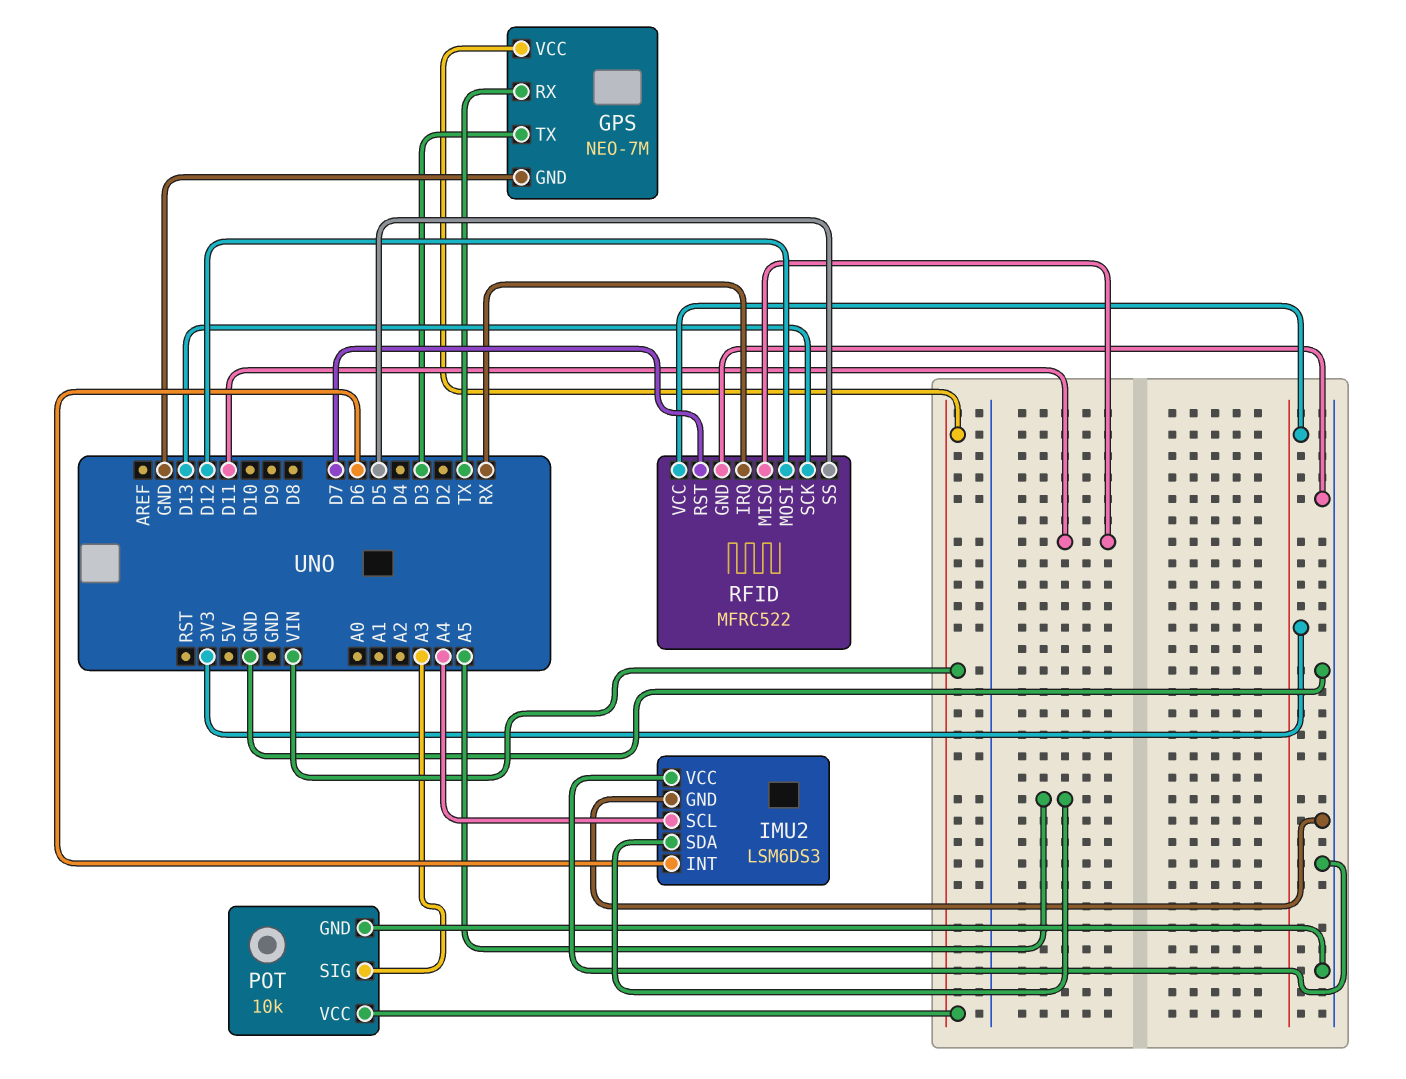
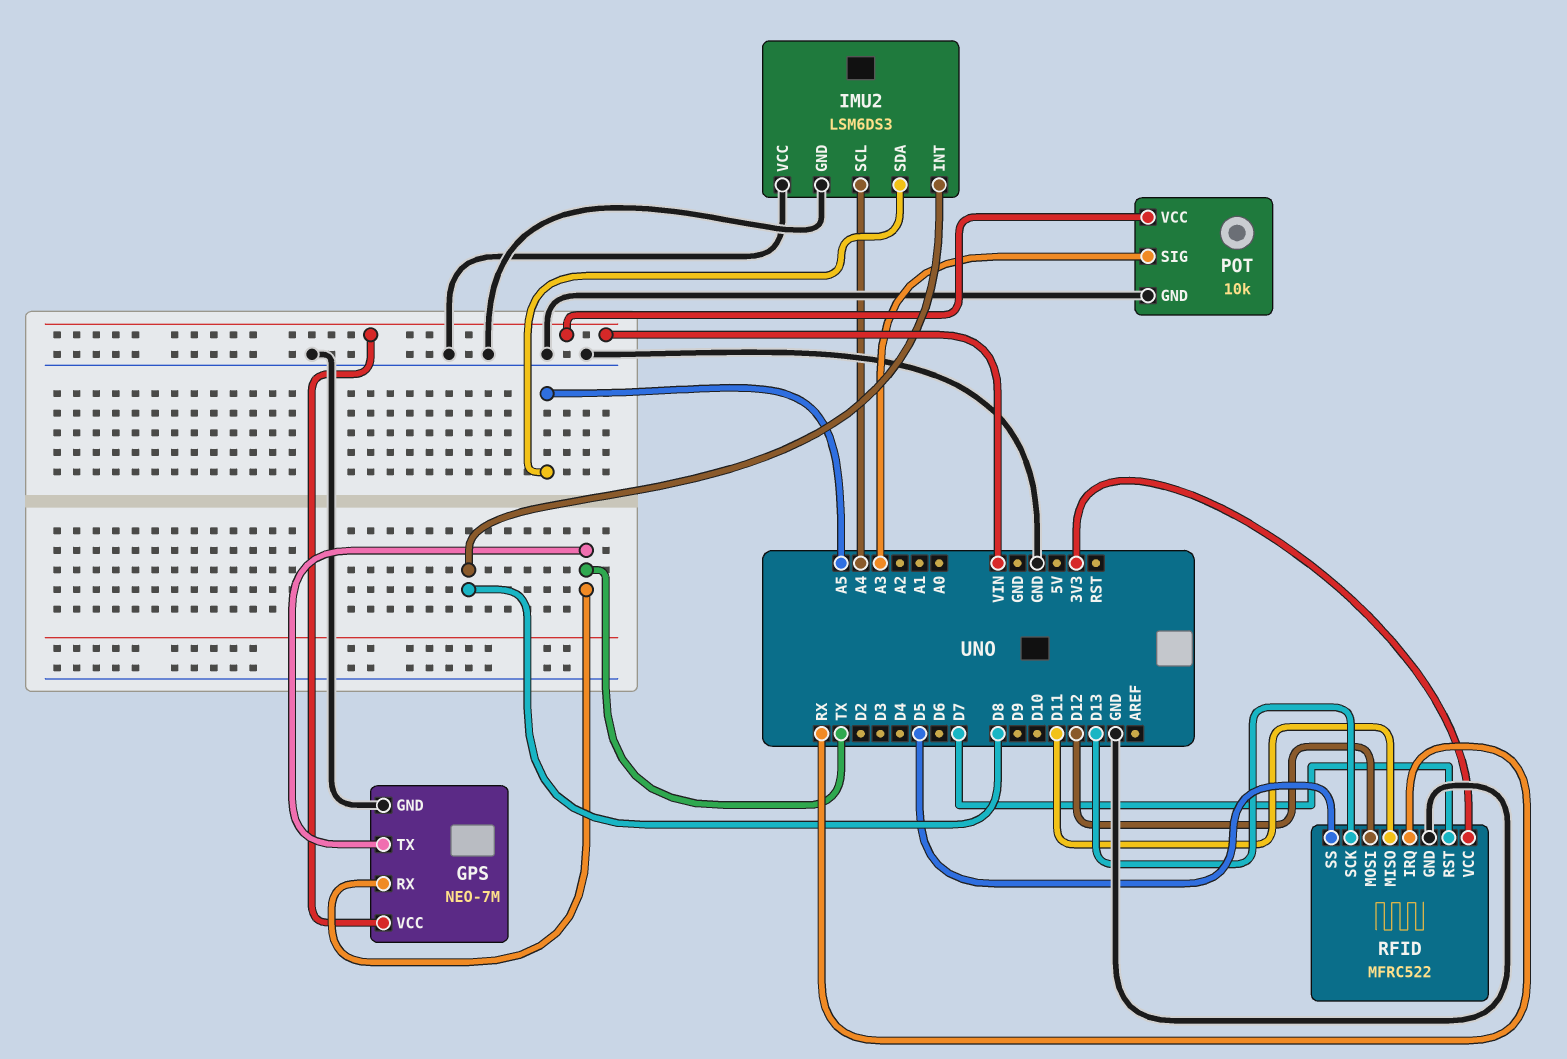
GPS pin TX: D3 -> TX
IMU2 pin INT: D6 -> D8

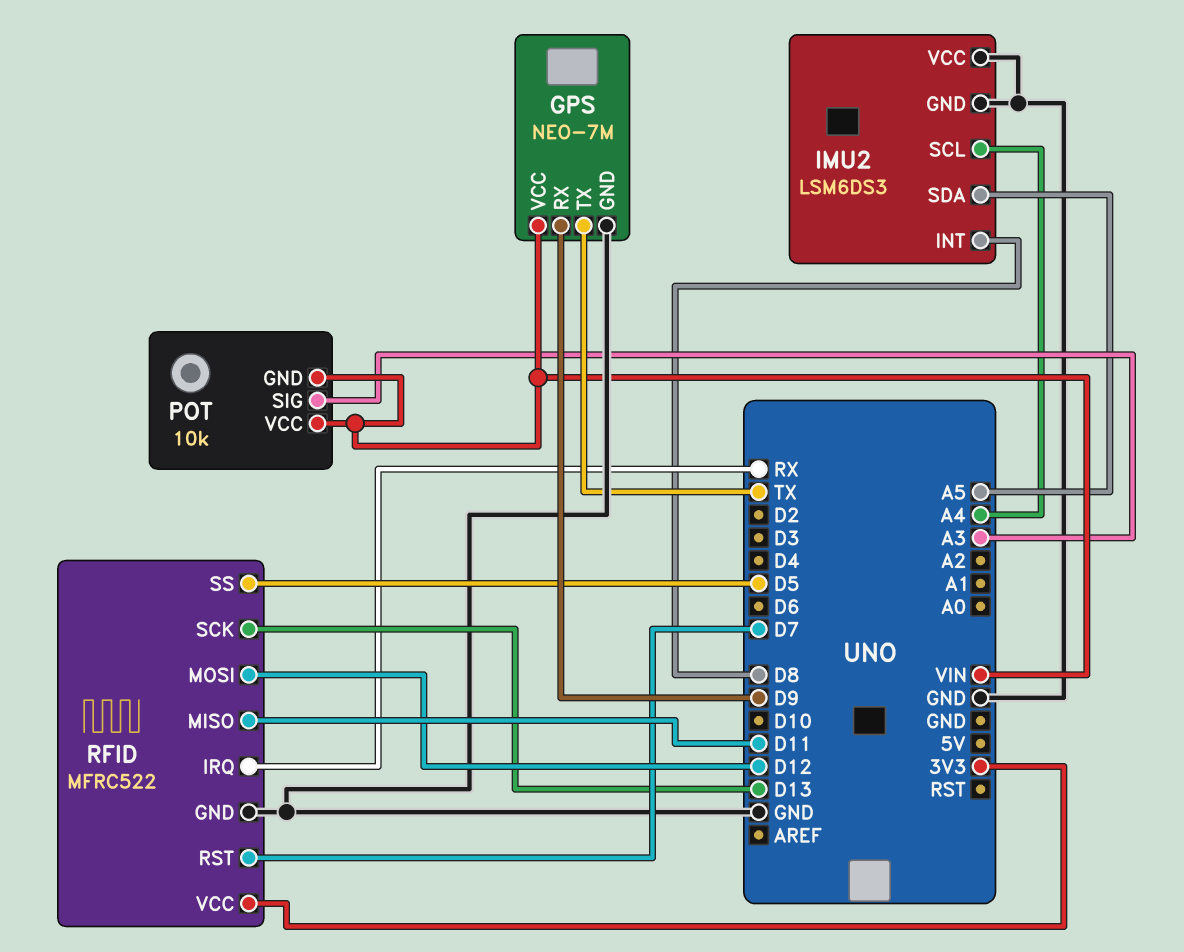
GPS pin RX: TX -> D9
POT pin GND: GND -> VIN

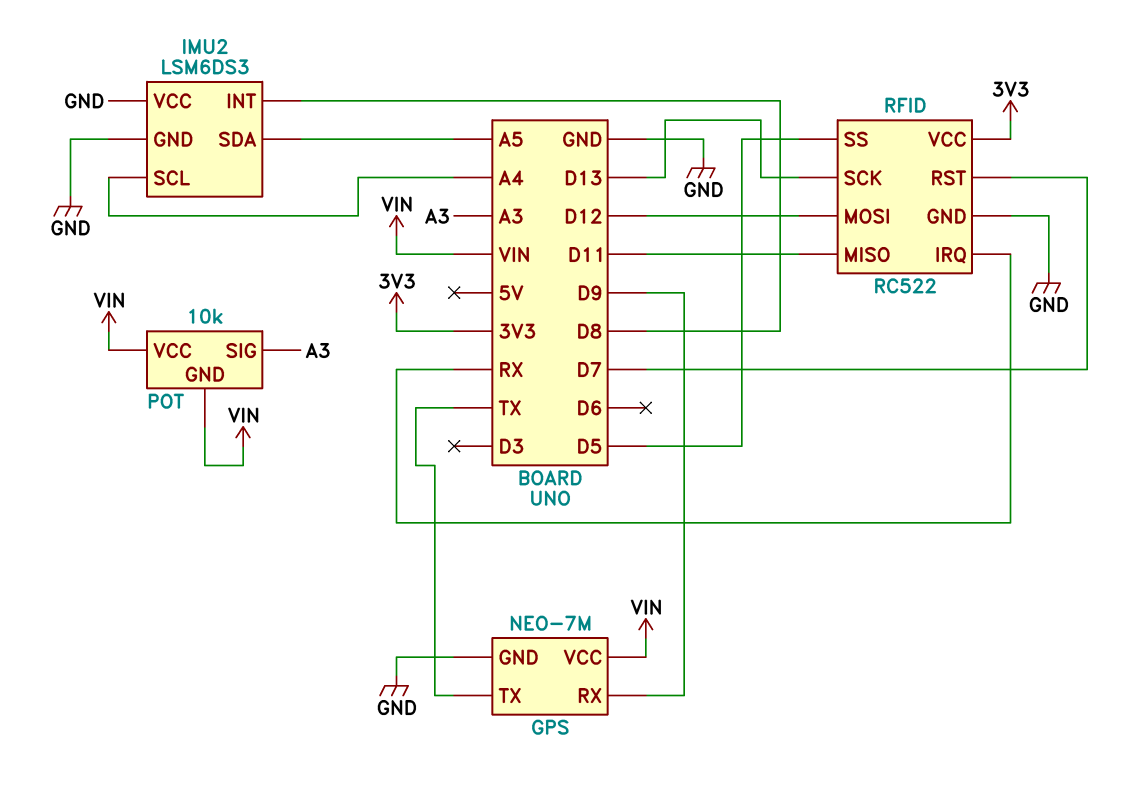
RFID: MFRC522 -> RC522

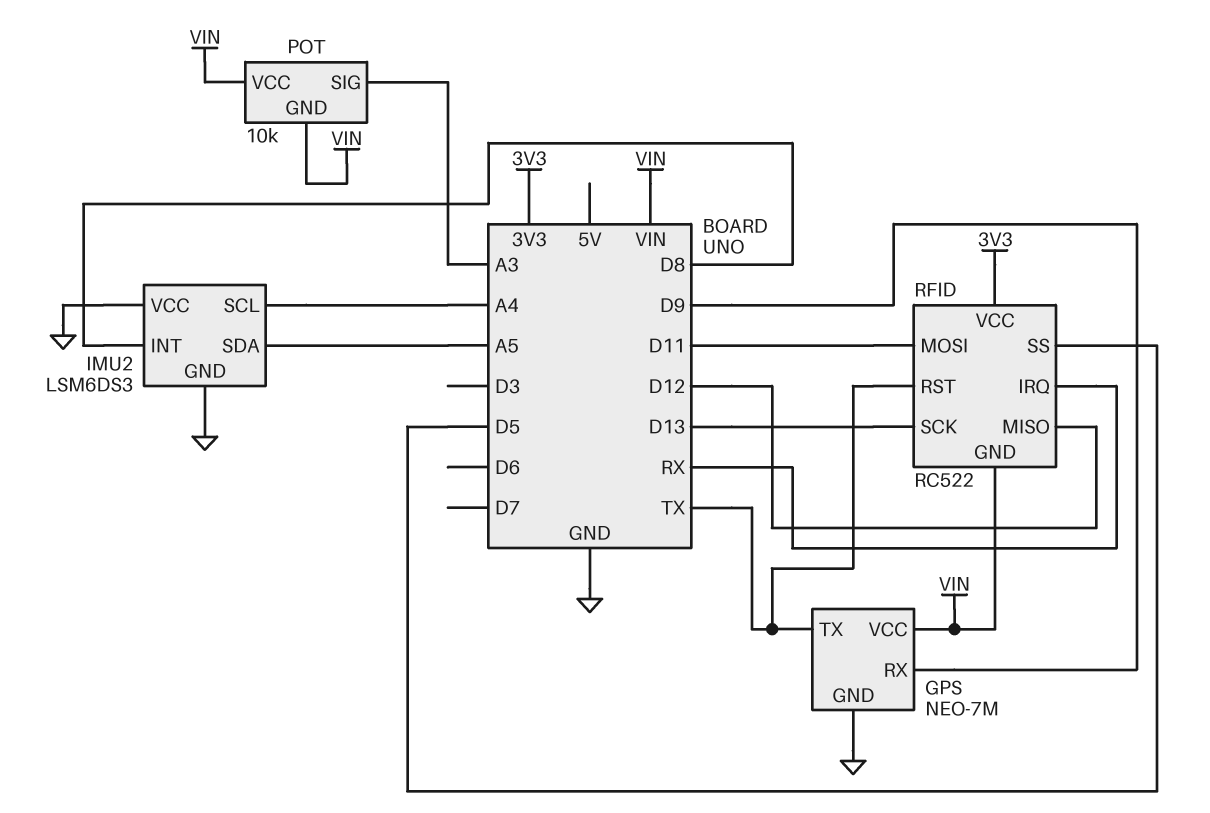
RFID pin GND: GND -> VIN
RFID pin MISO: D11 -> D12
RFID pin MOSI: D12 -> D11
RFID pin RST: D7 -> TX

